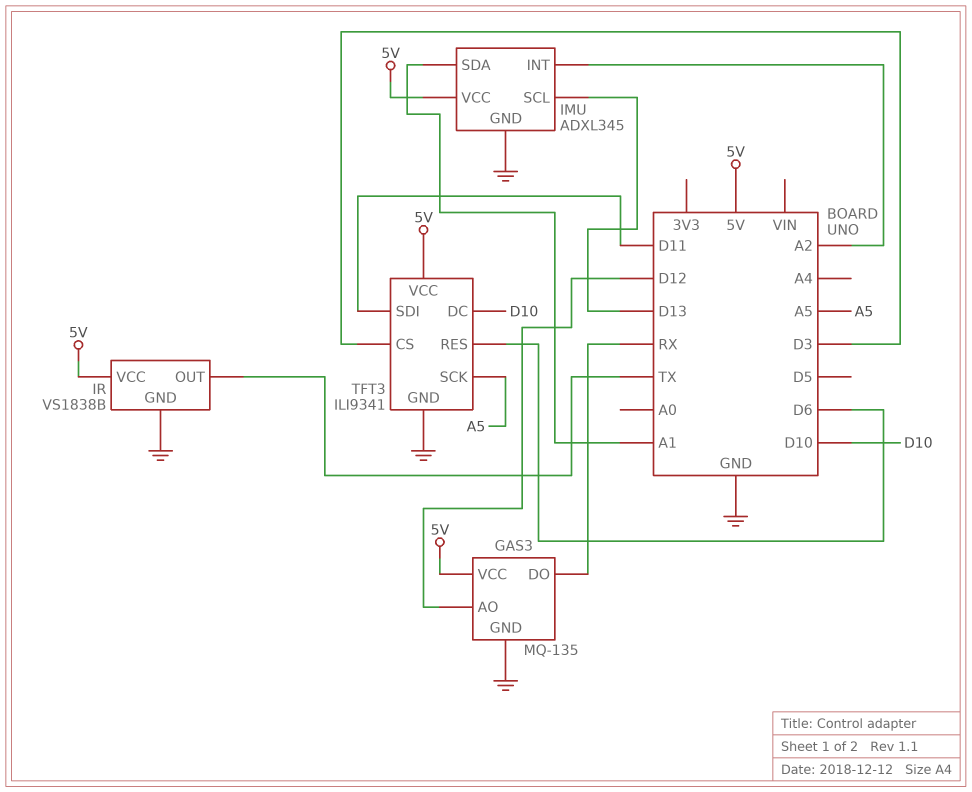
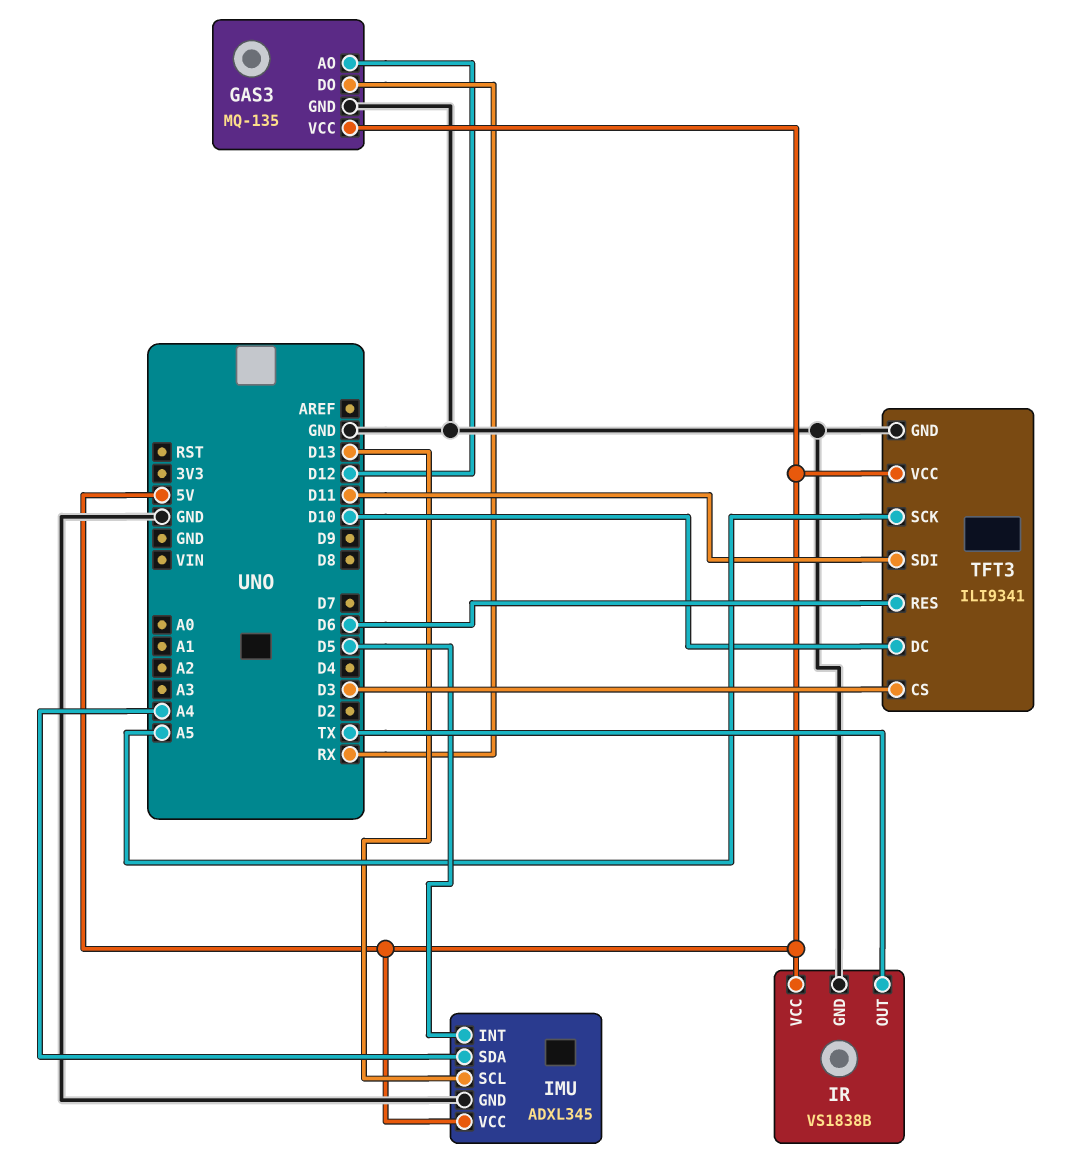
IMU pin INT: A2 -> D5
IMU pin SDA: A1 -> A4

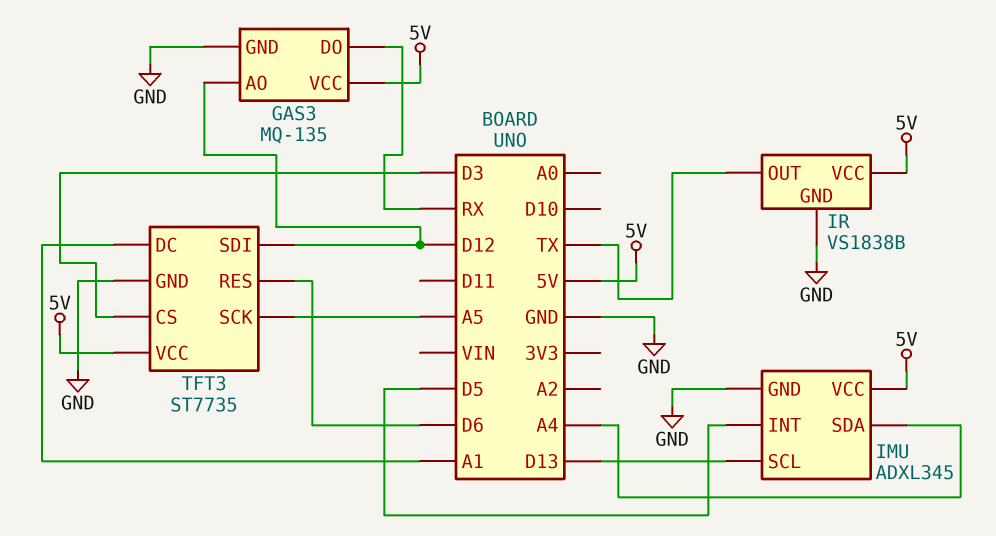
TFT3: ILI9341 -> ST7735
TFT3 pin DC: D10 -> A1
TFT3 pin SDI: D11 -> D12

